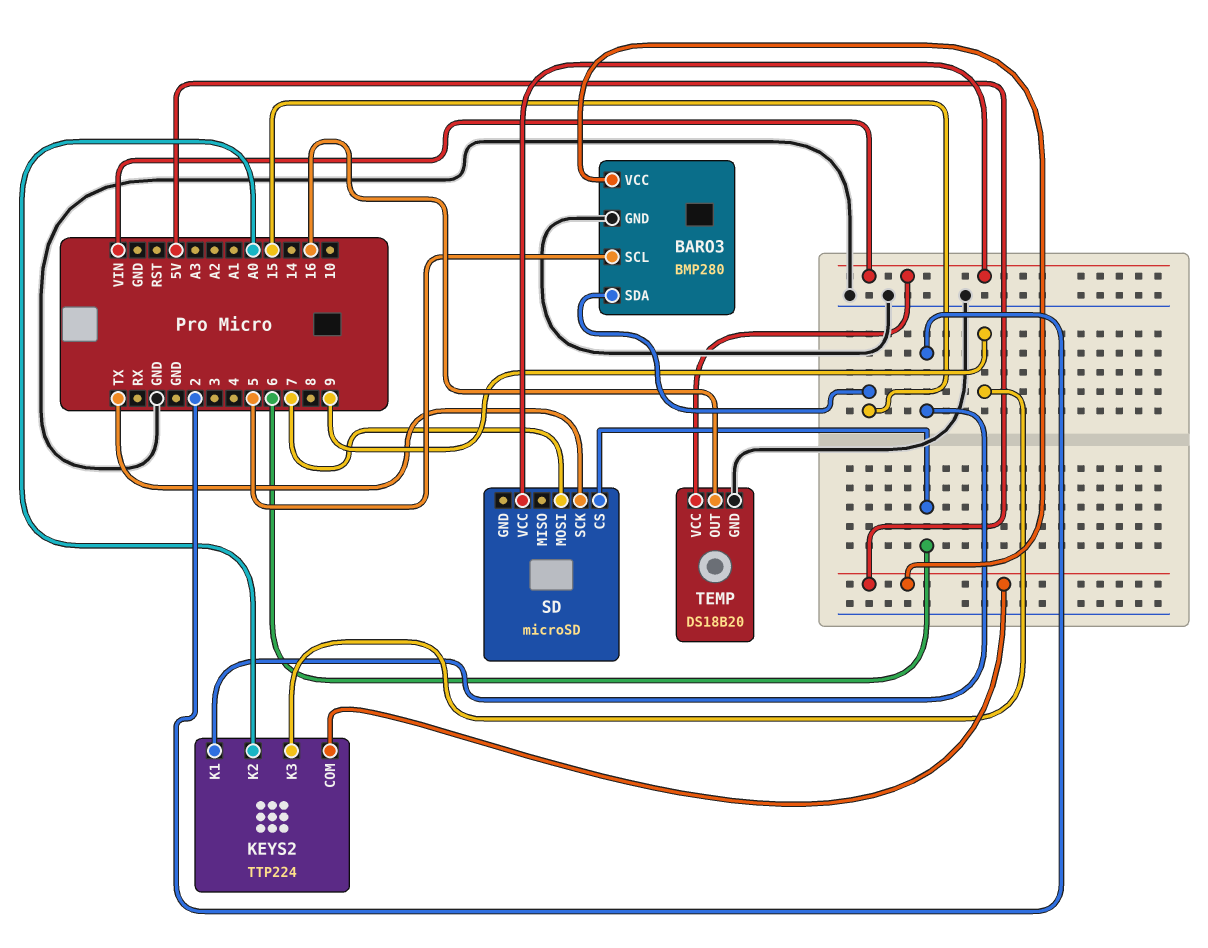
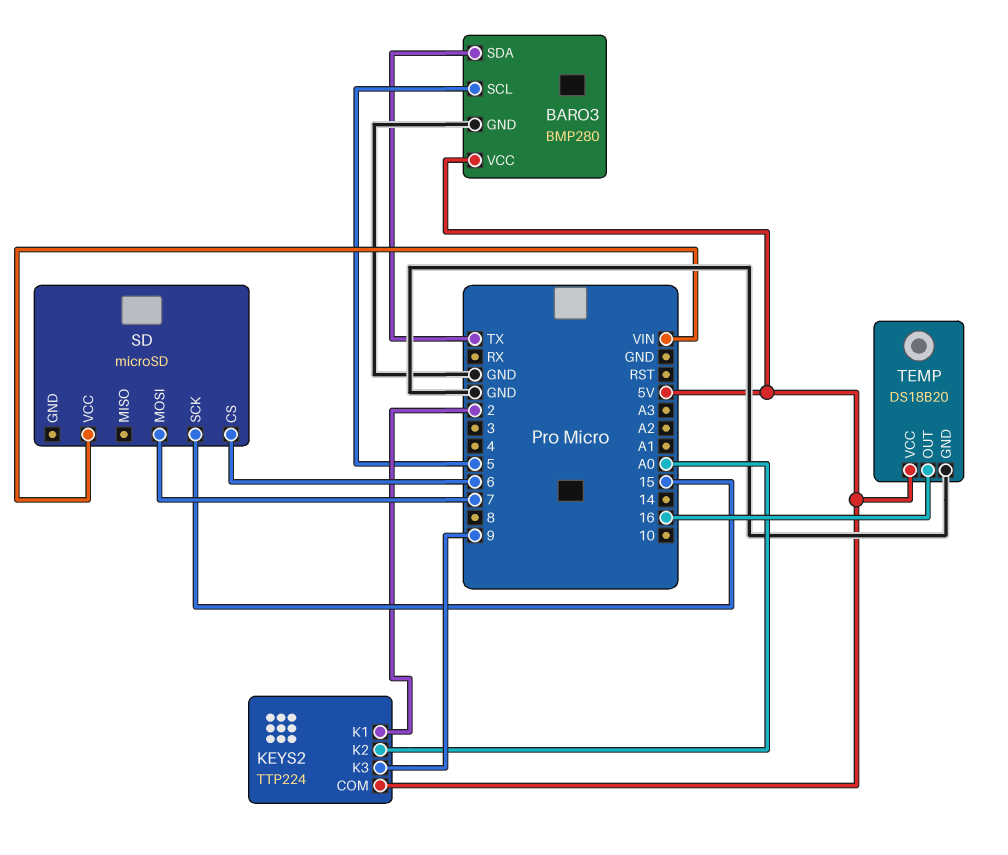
BARO3 pin SDA: 15 -> TX
SD pin SCK: TX -> 15
TEMP pin VCC: VIN -> 5V

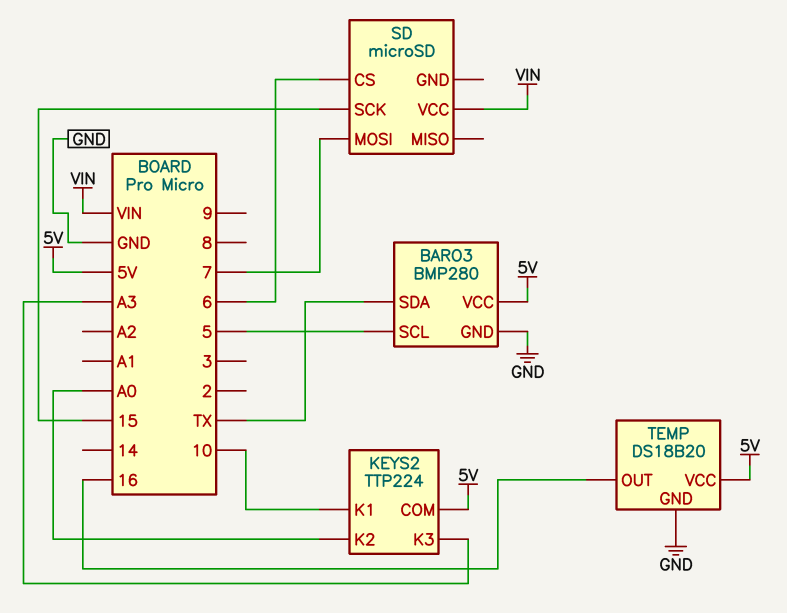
KEYS2 pin K1: 2 -> 10
KEYS2 pin K3: 9 -> A3

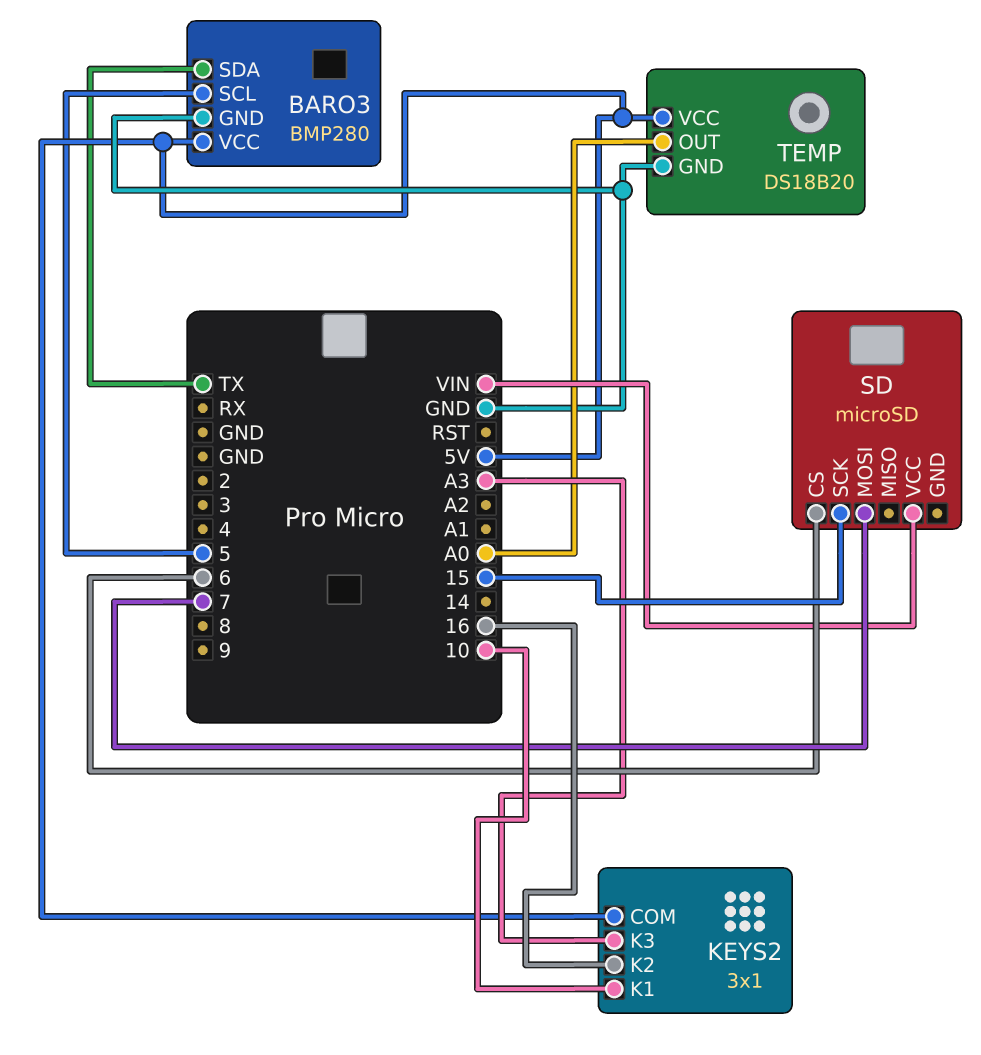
KEYS2: TTP224 -> 3x1
KEYS2 pin K2: A0 -> 16
TEMP pin OUT: 16 -> A0

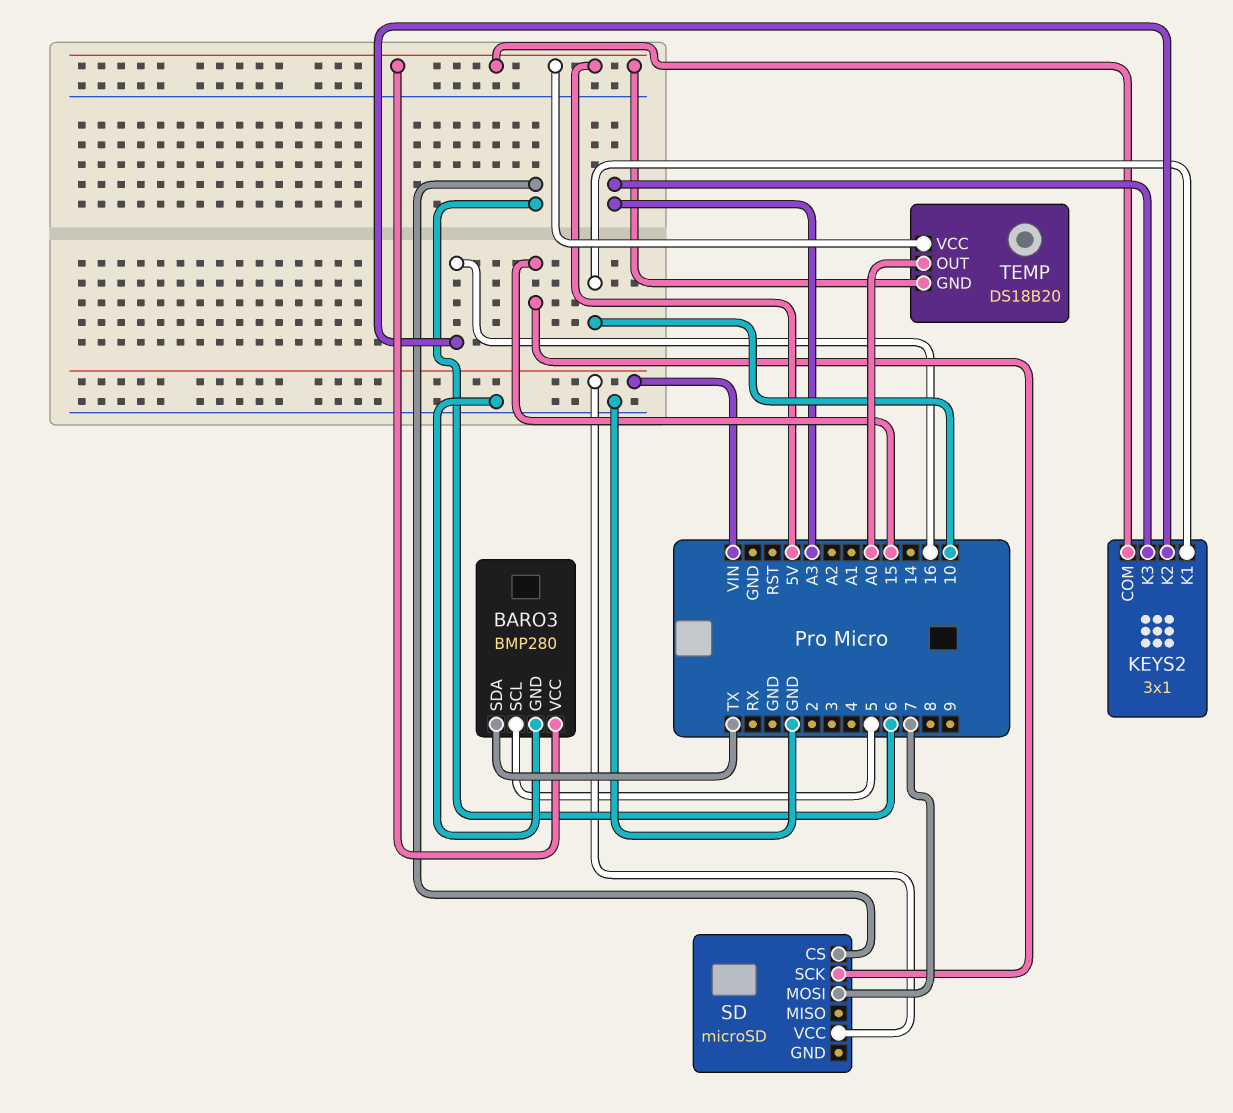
TEMP pin GND: GND -> 5V

